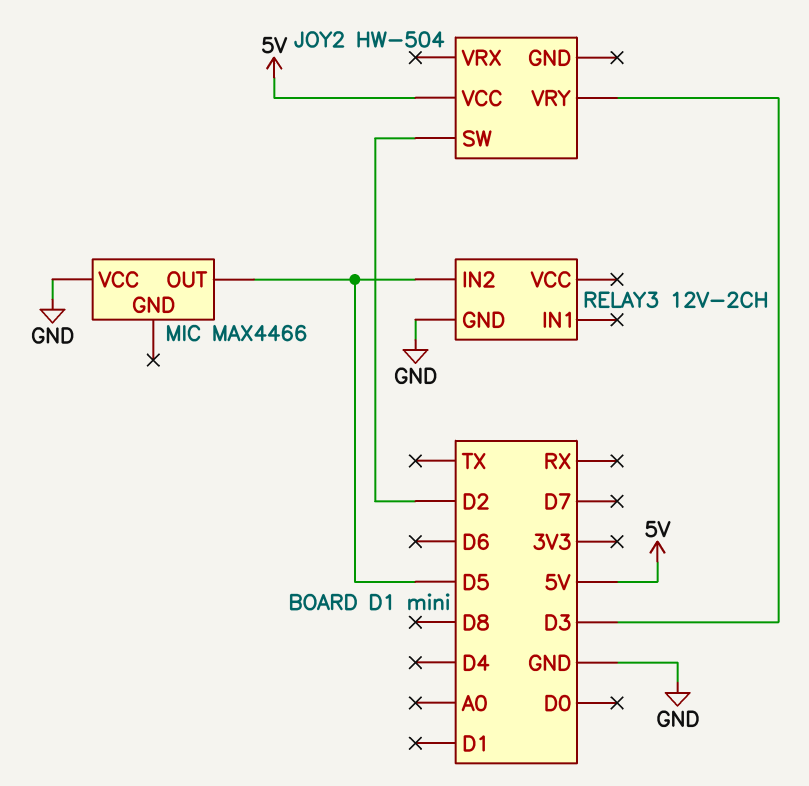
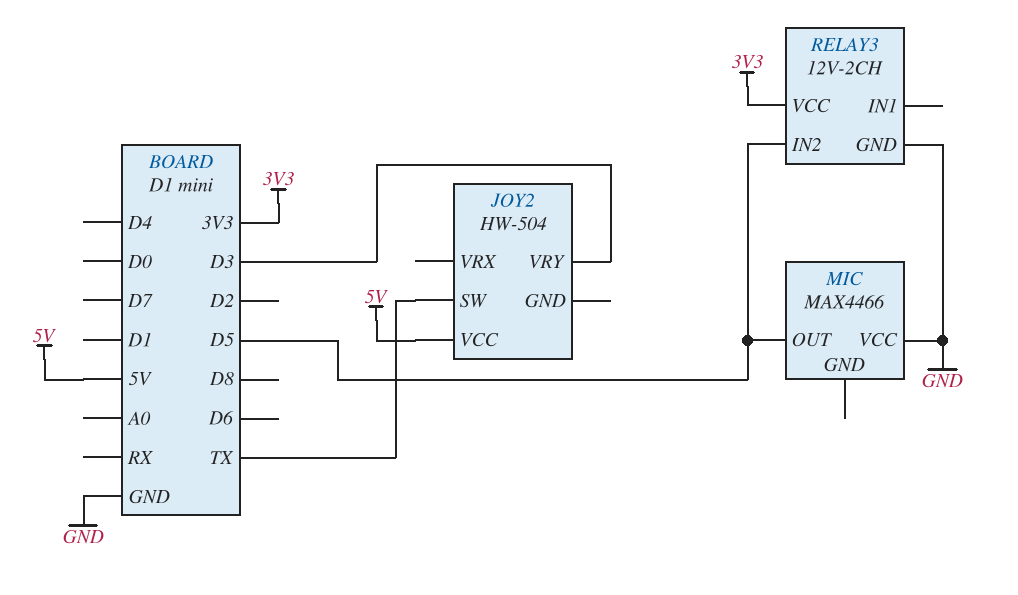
JOY2 pin SW: D2 -> TX
RELAY3 pin VCC: none -> 3V3

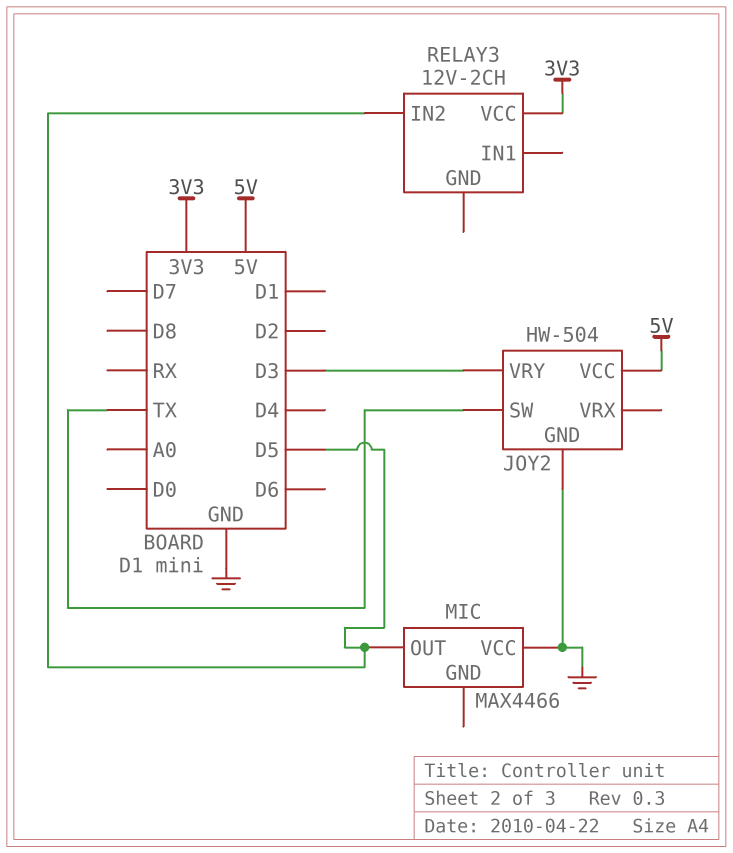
JOY2 pin GND: none -> GND
RELAY3 pin GND: GND -> none

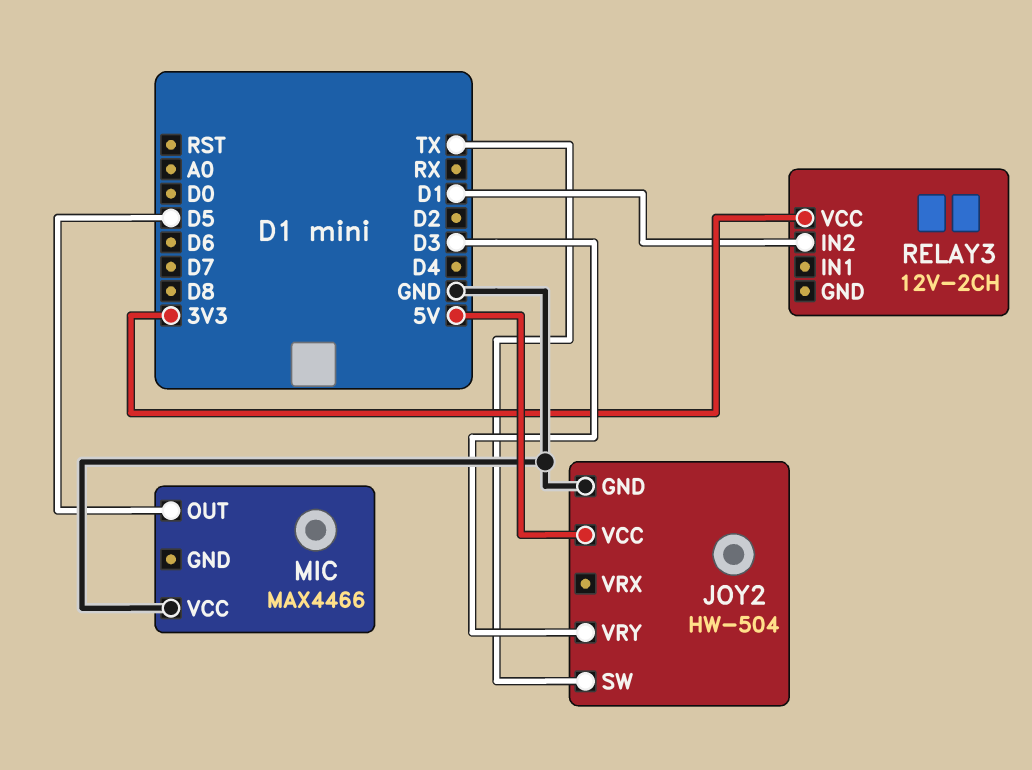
RELAY3 pin IN2: D5 -> D1

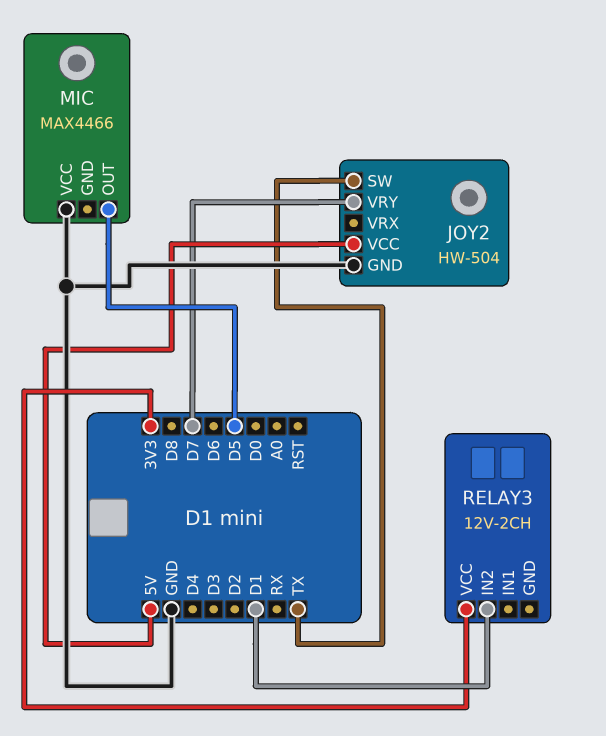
JOY2 pin VRY: D3 -> D7

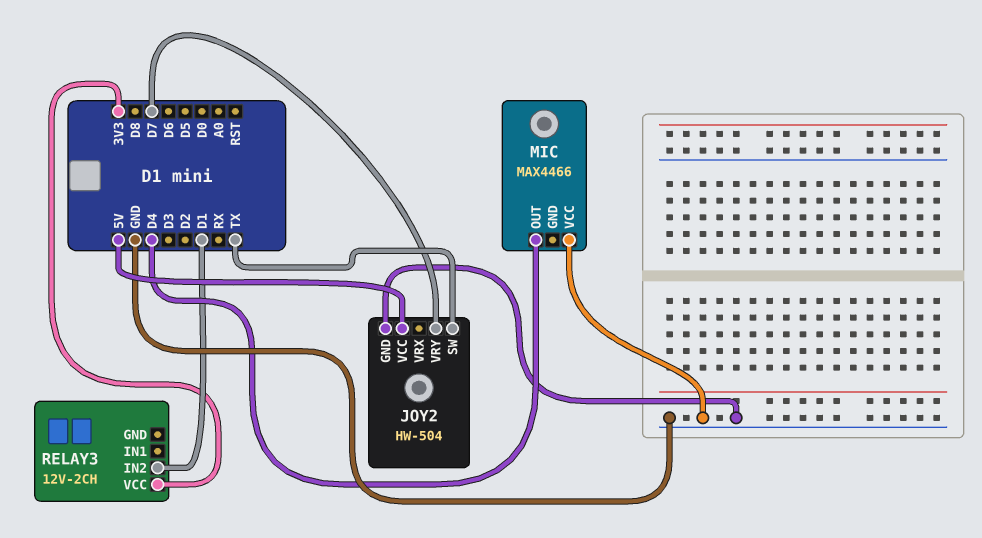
MIC pin OUT: D5 -> D4

